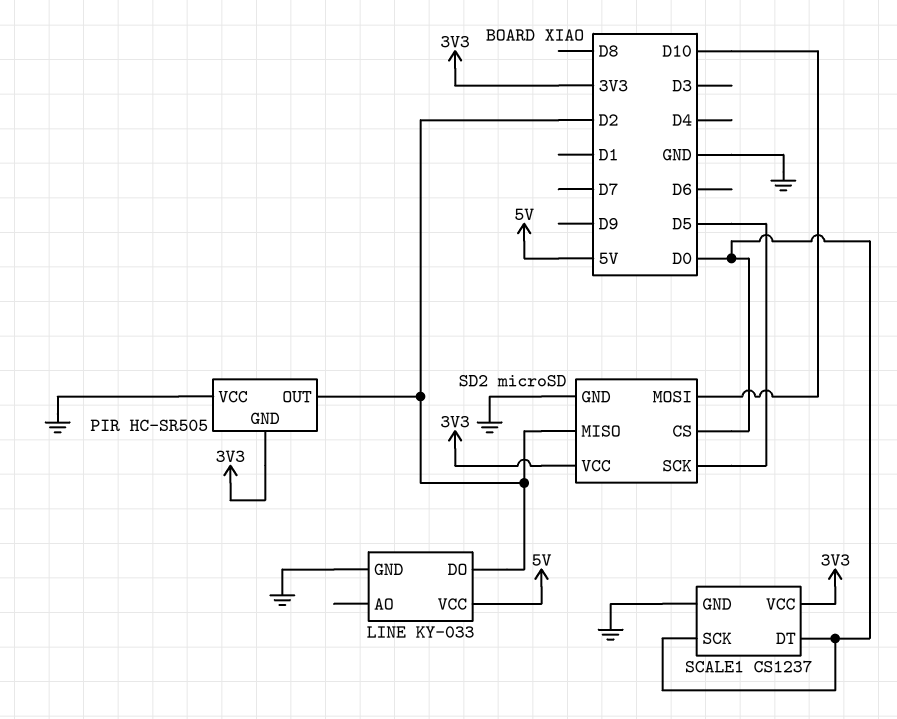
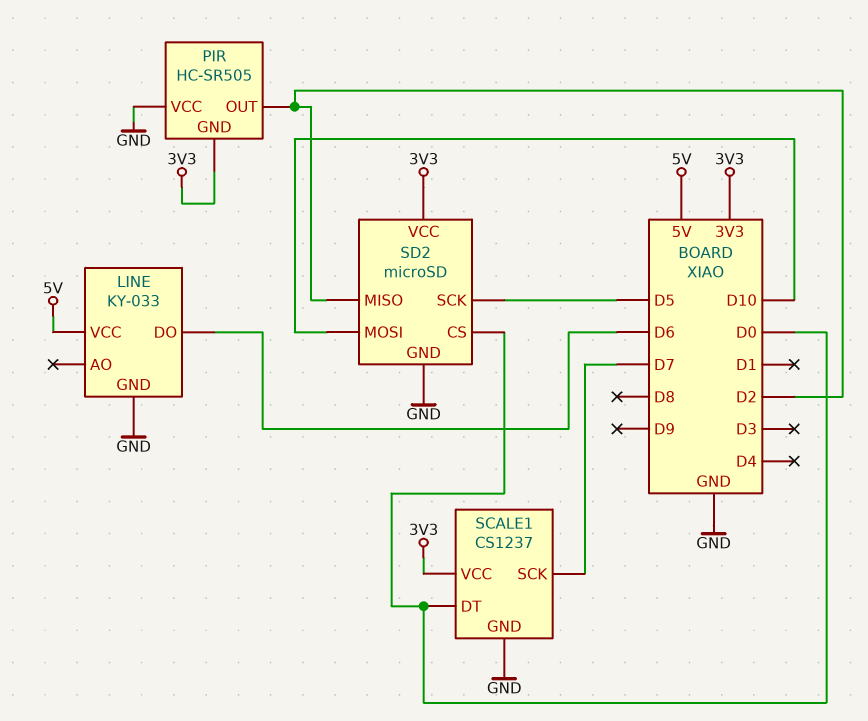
LINE pin DO: D2 -> D6
SCALE1 pin SCK: D0 -> D7

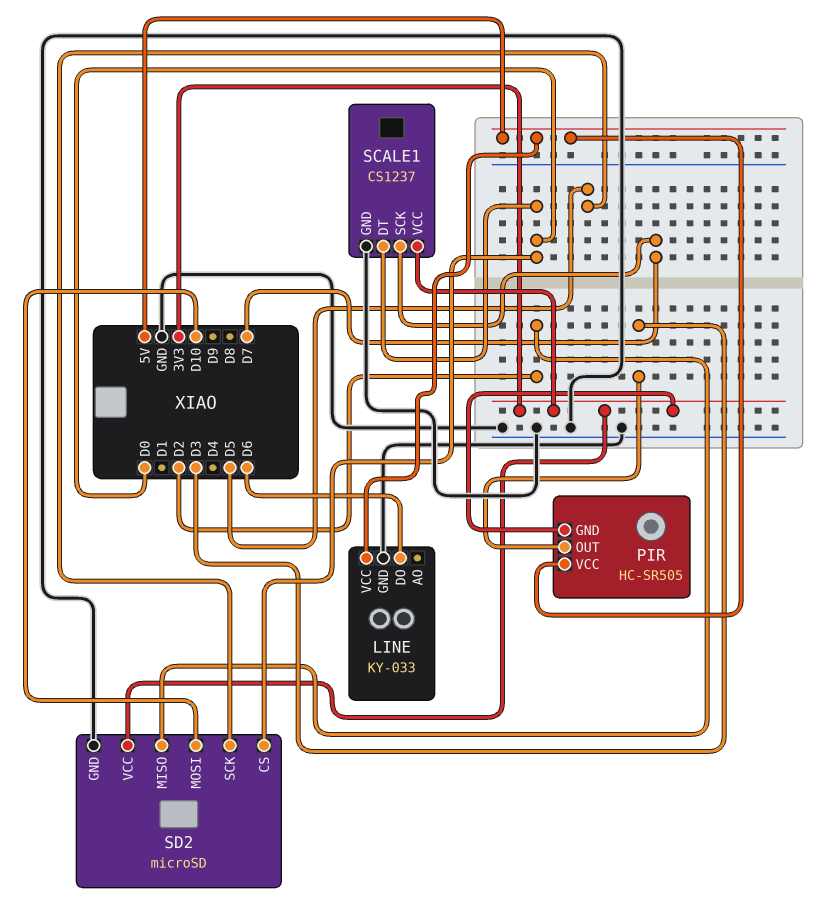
PIR pin OUT: D2 -> D3
PIR pin VCC: GND -> 5V

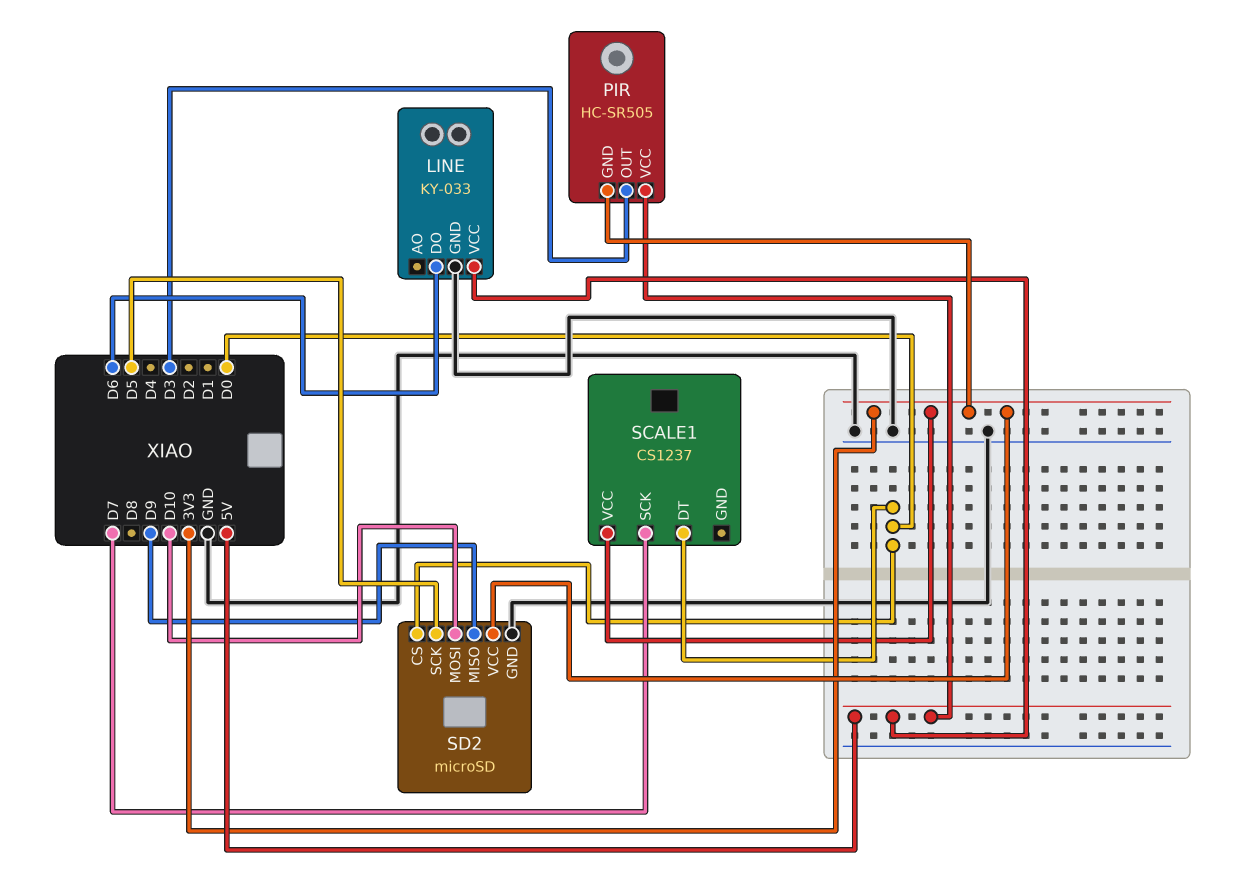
SCALE1 pin GND: GND -> none
SD2 pin MISO: D2 -> D9

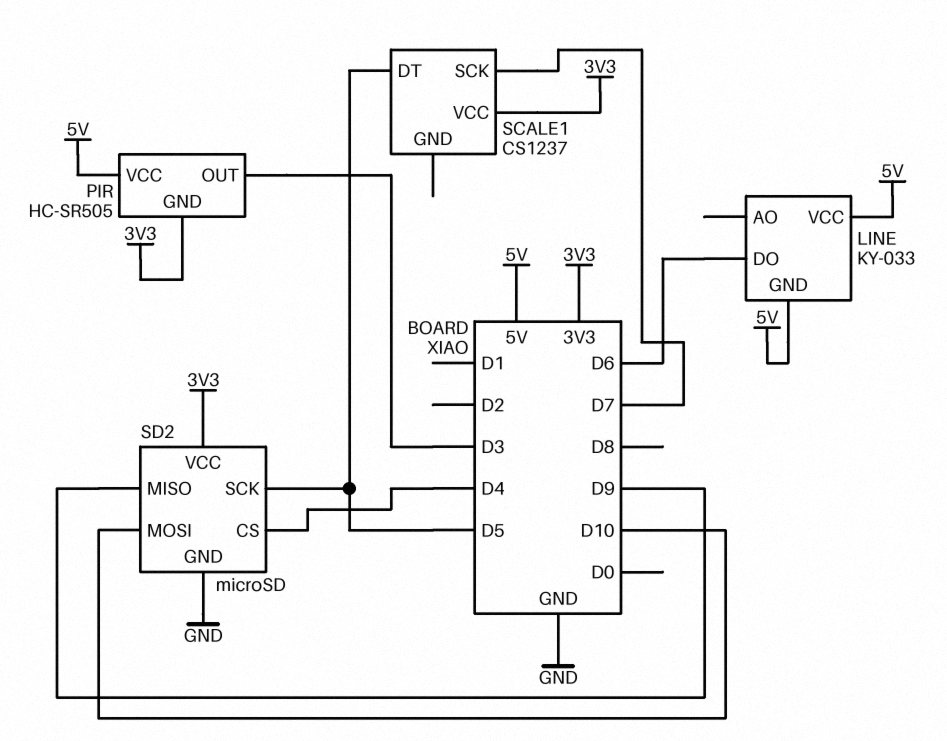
LINE pin GND: GND -> 5V
SCALE1 pin DT: D0 -> D5
SD2 pin CS: D0 -> D4

